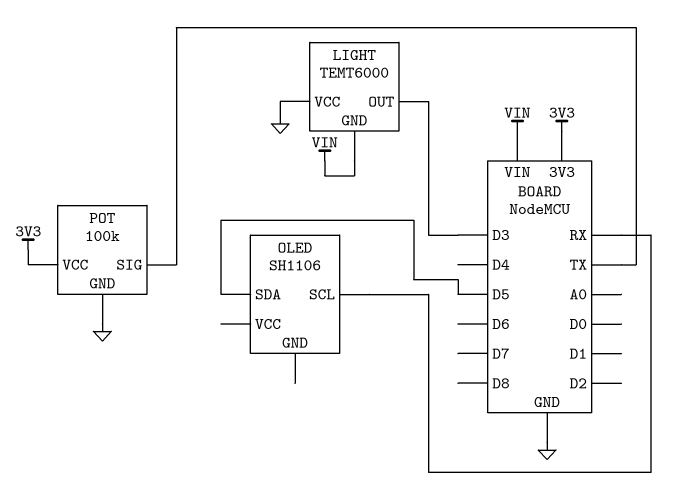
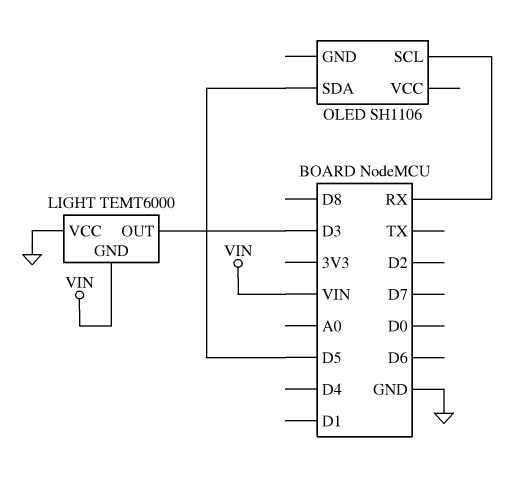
POT: 100k -> none
POT pin GND: GND -> none
POT pin SIG: TX -> none
POT pin VCC: 3V3 -> none

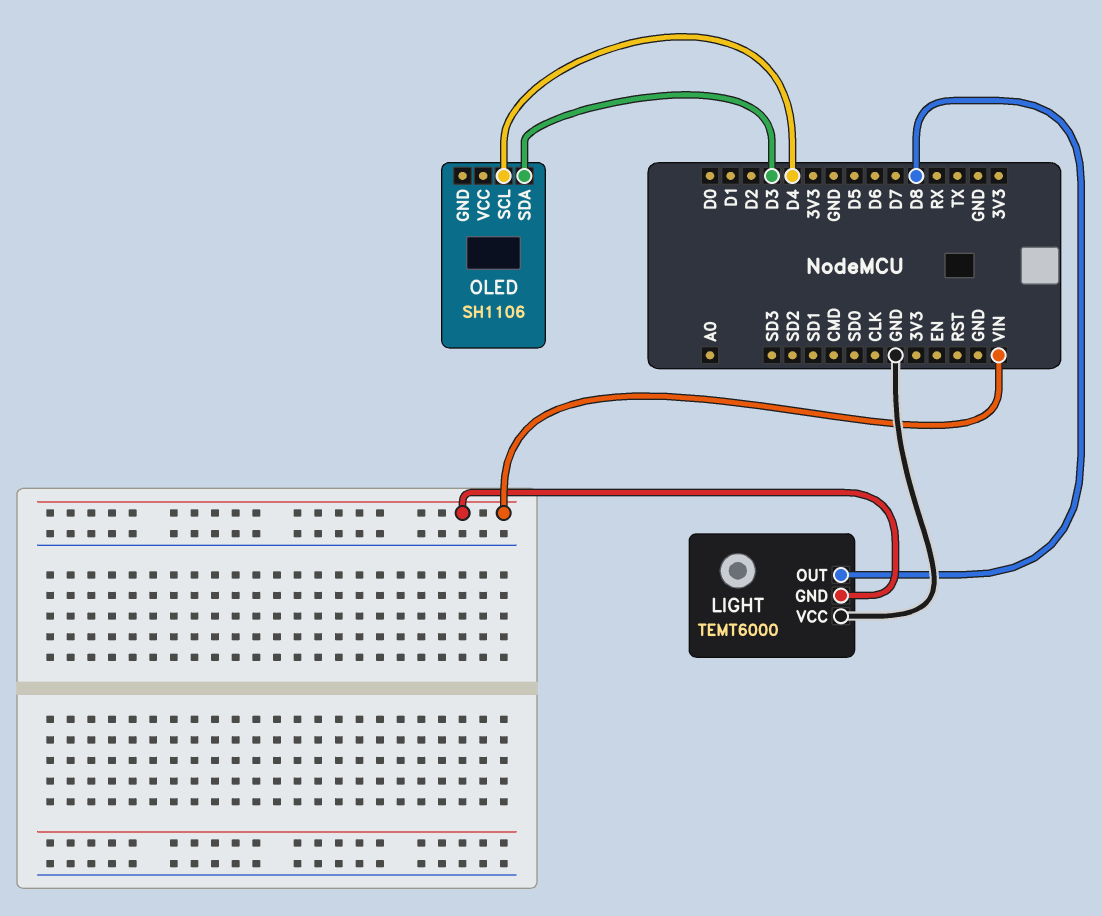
LIGHT pin OUT: D3 -> D8
OLED pin SCL: RX -> D4
OLED pin SDA: D5 -> D3

